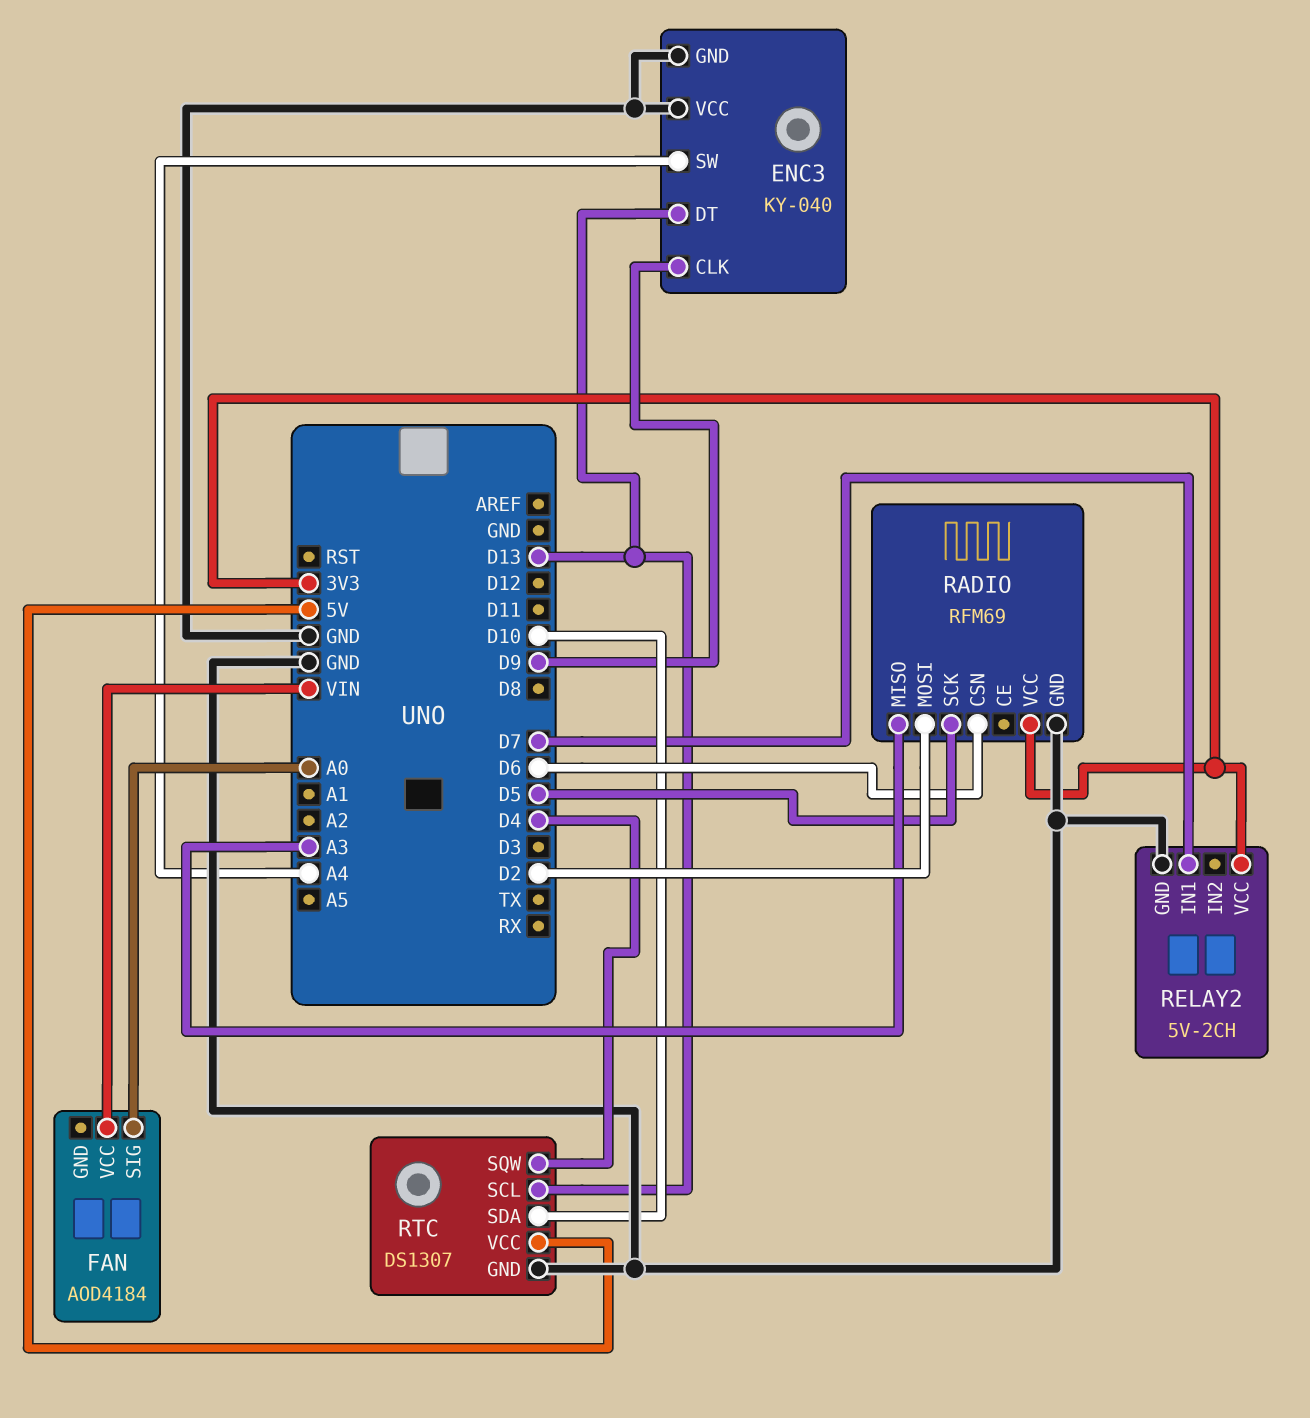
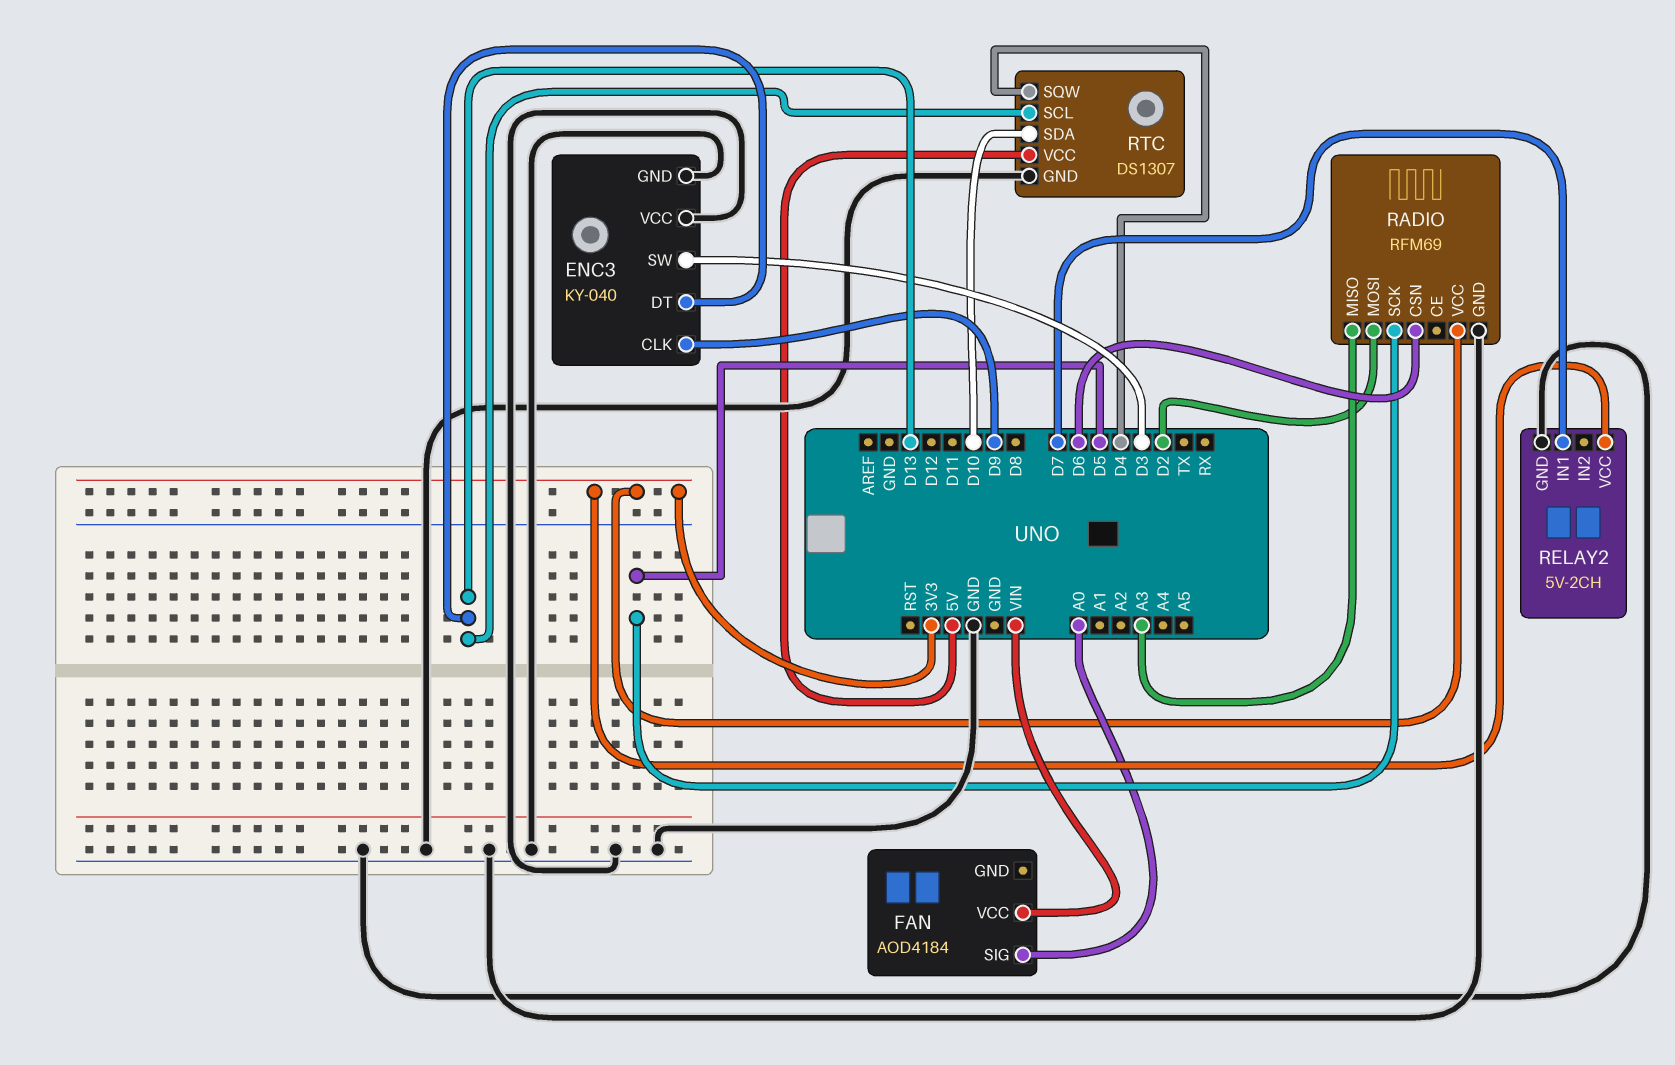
ENC3 pin SW: A4 -> D3

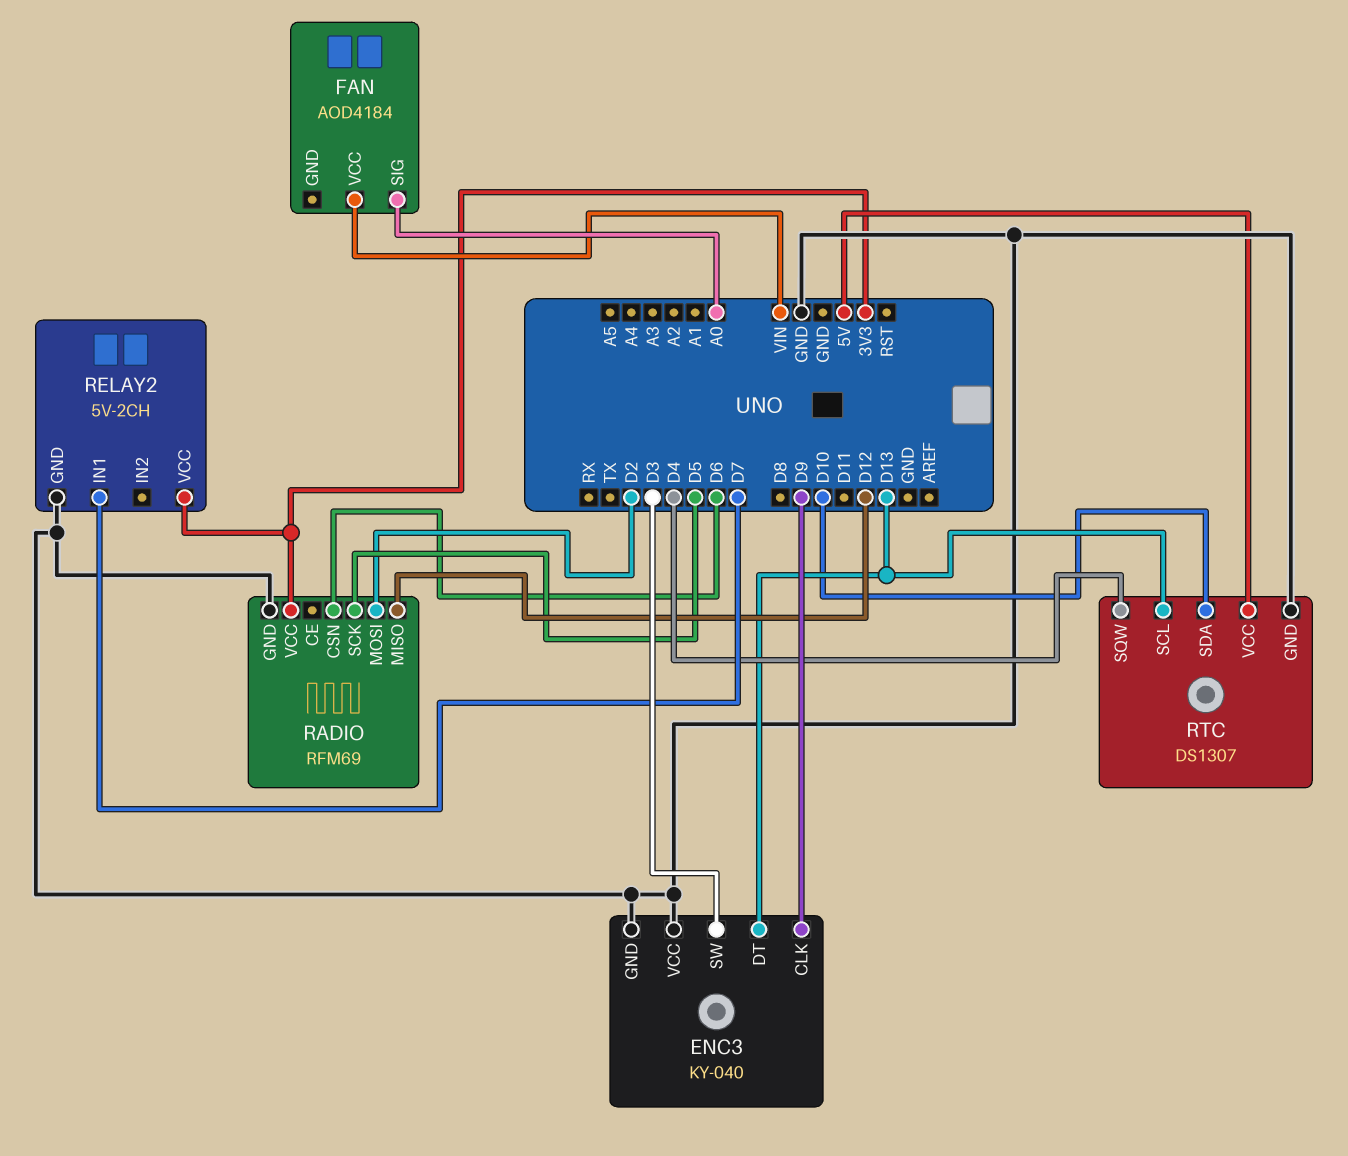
RADIO pin MISO: A3 -> D12

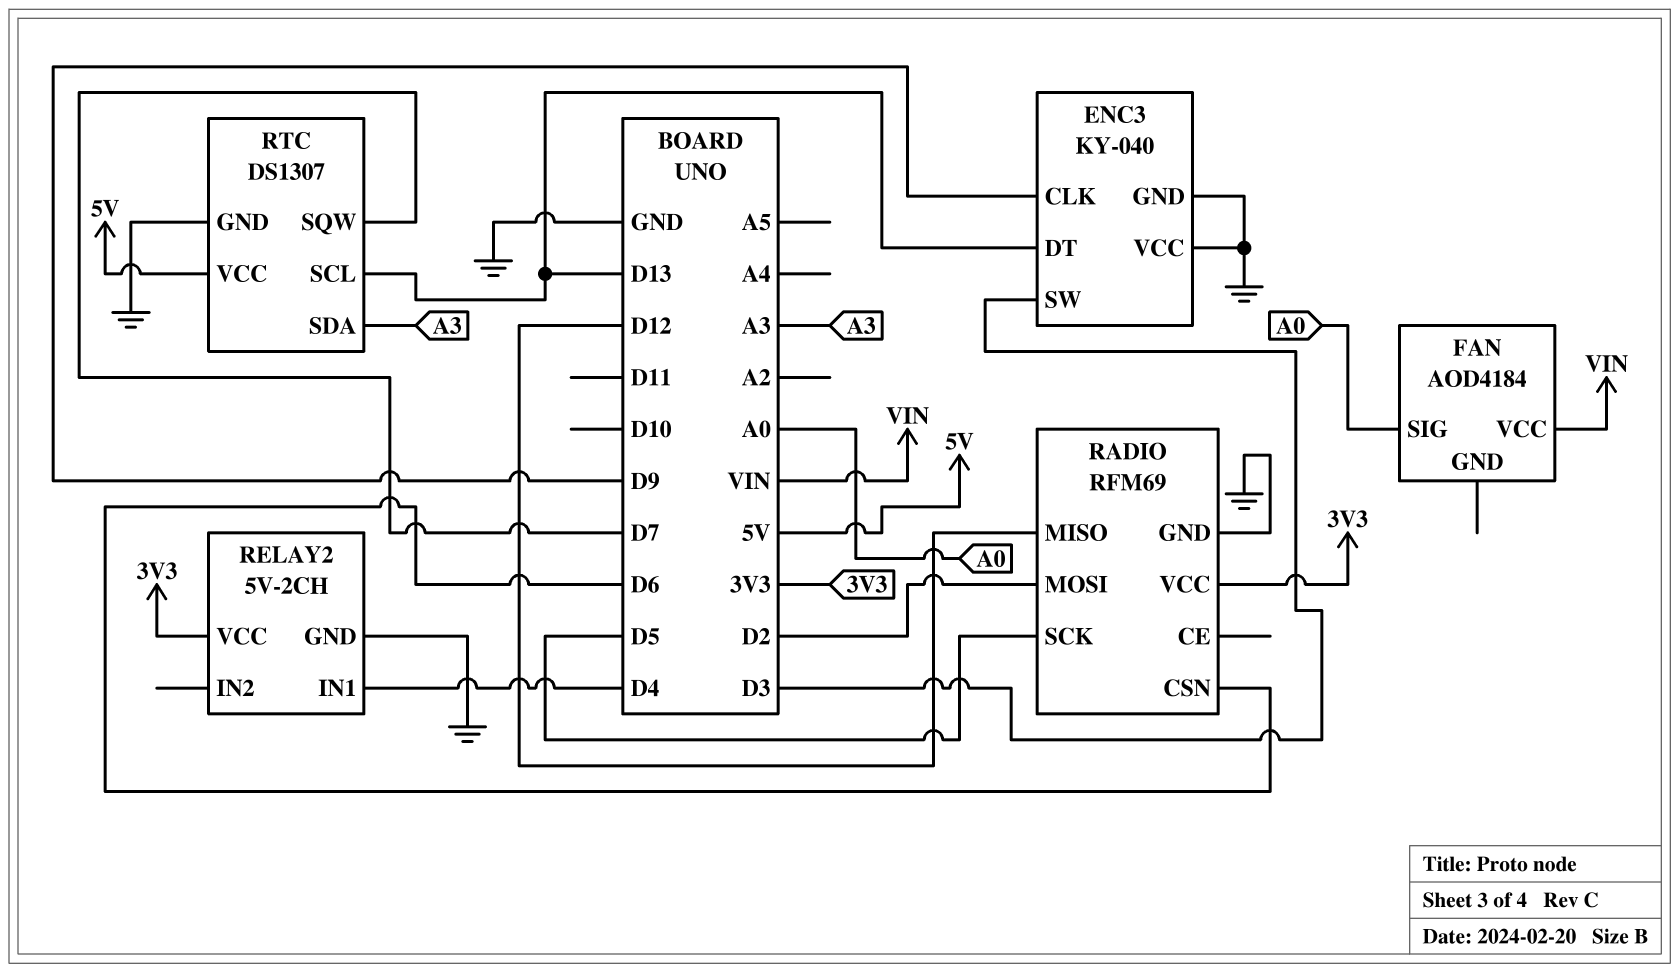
RELAY2 pin IN1: D7 -> D4
RTC pin SDA: D10 -> A3
RTC pin SQW: D4 -> D7

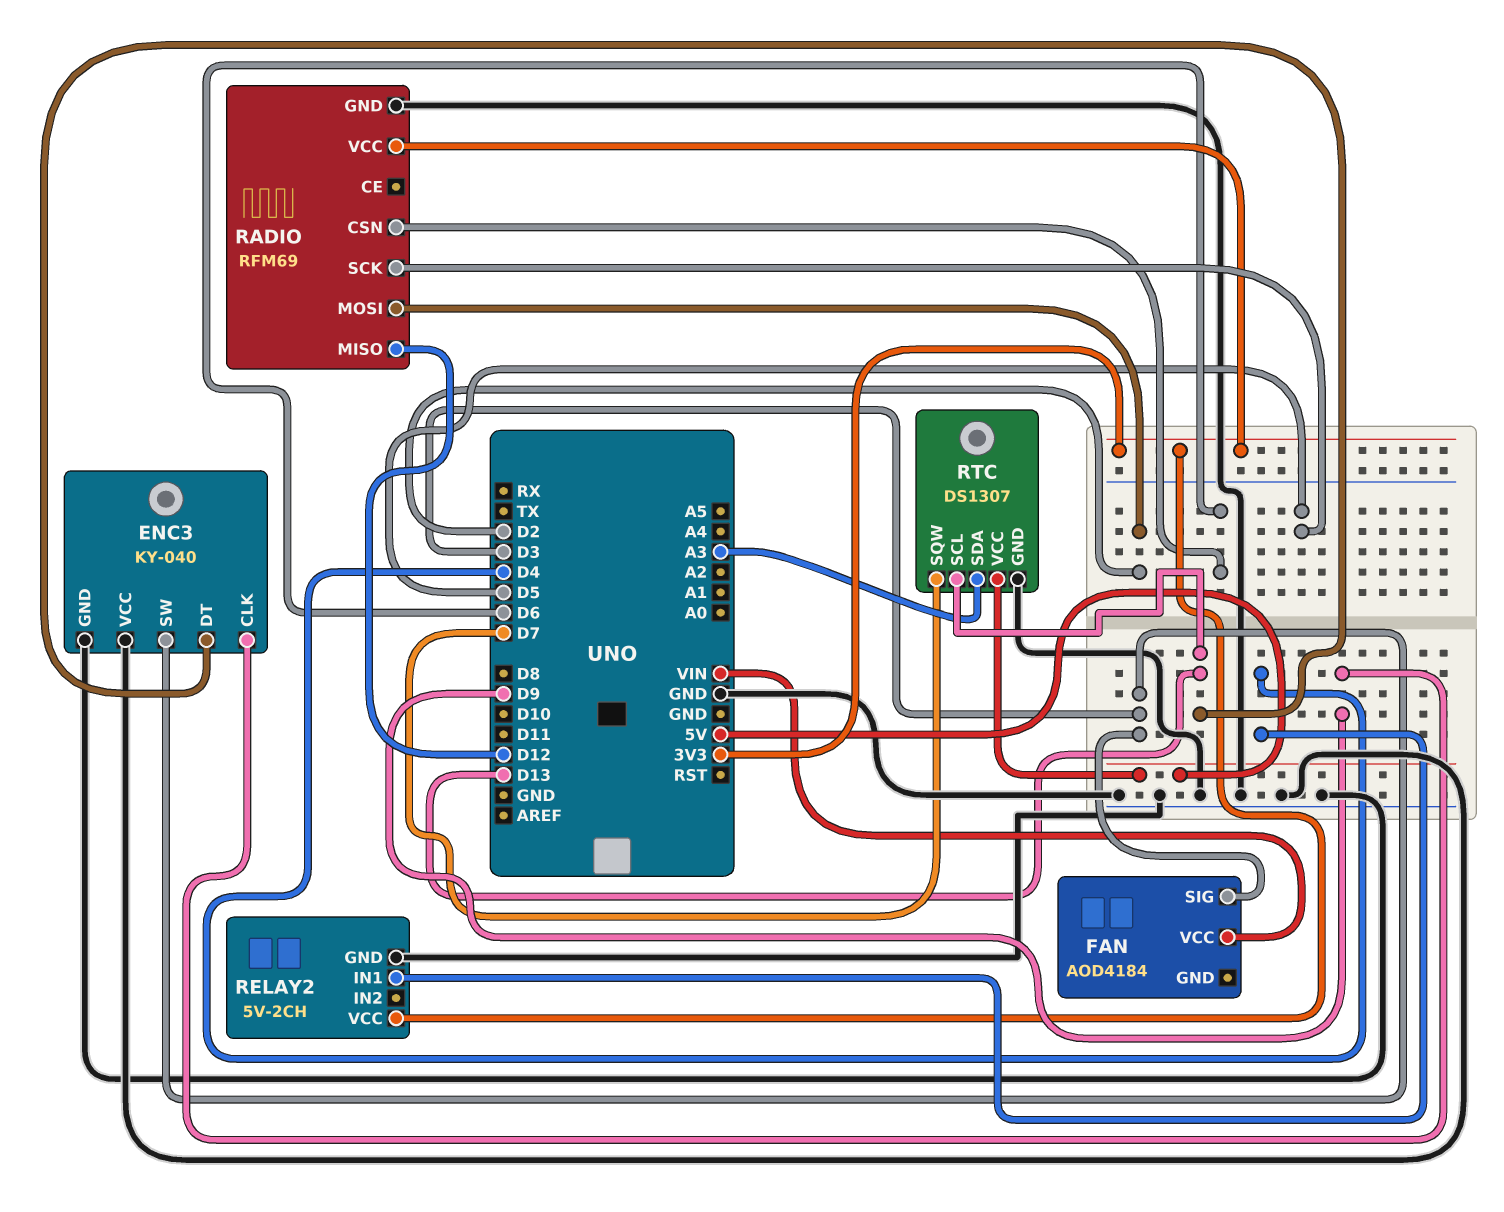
FAN pin SIG: A0 -> D3

